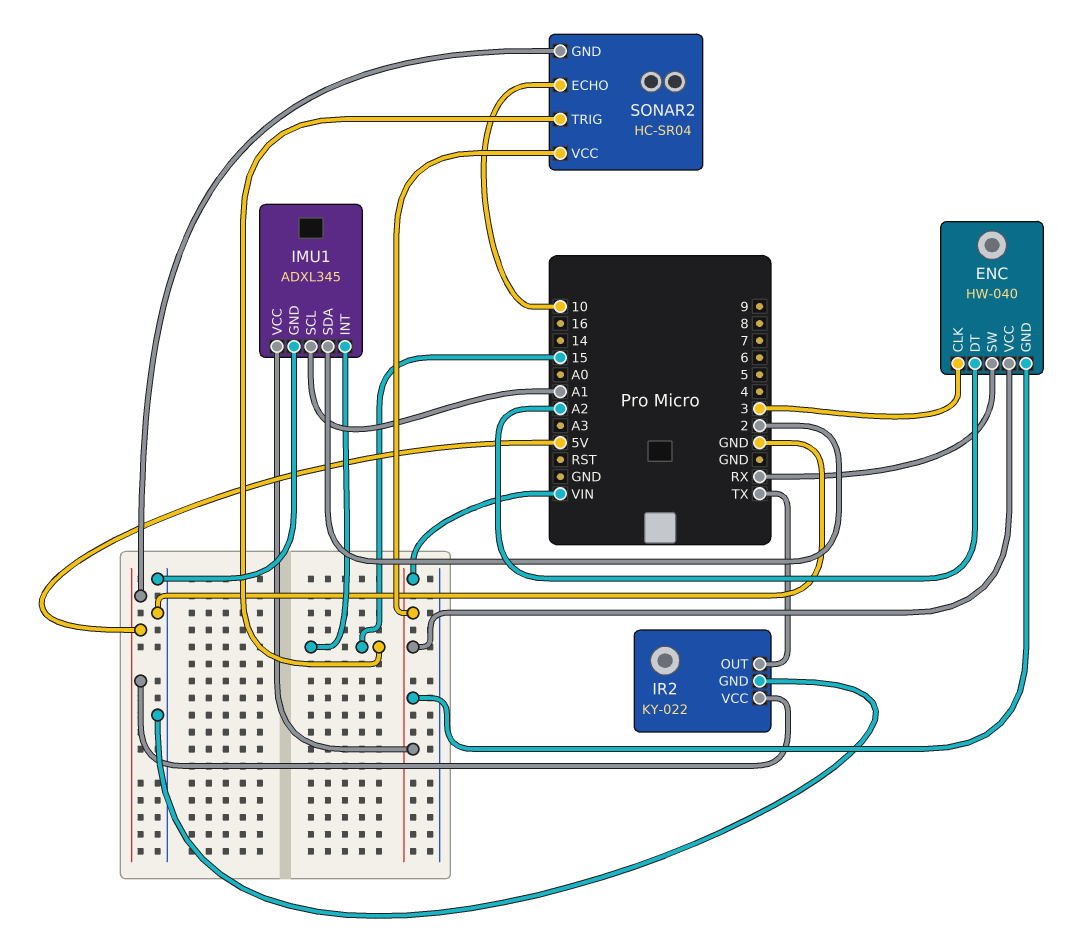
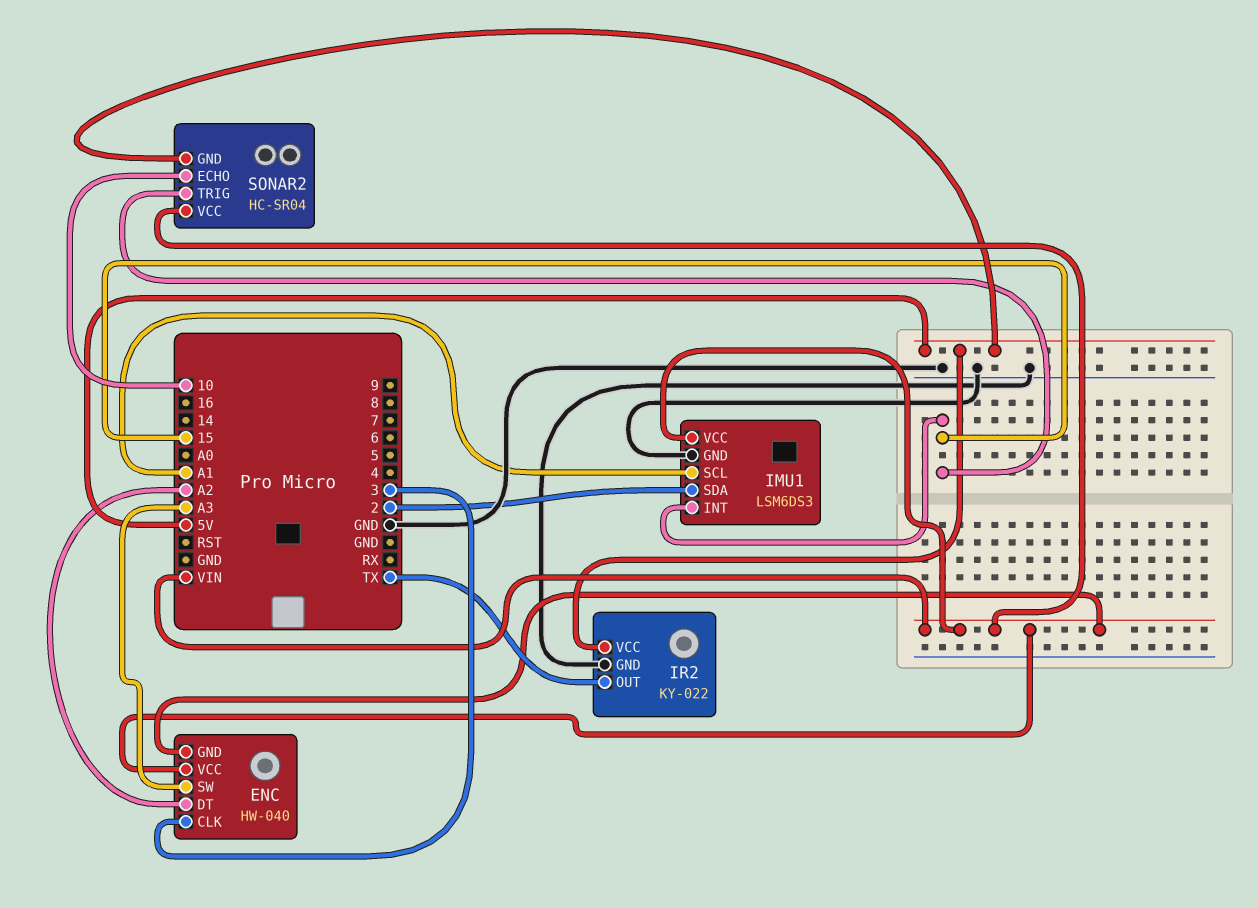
ENC pin SW: RX -> A3
IMU1: ADXL345 -> LSM6DS3

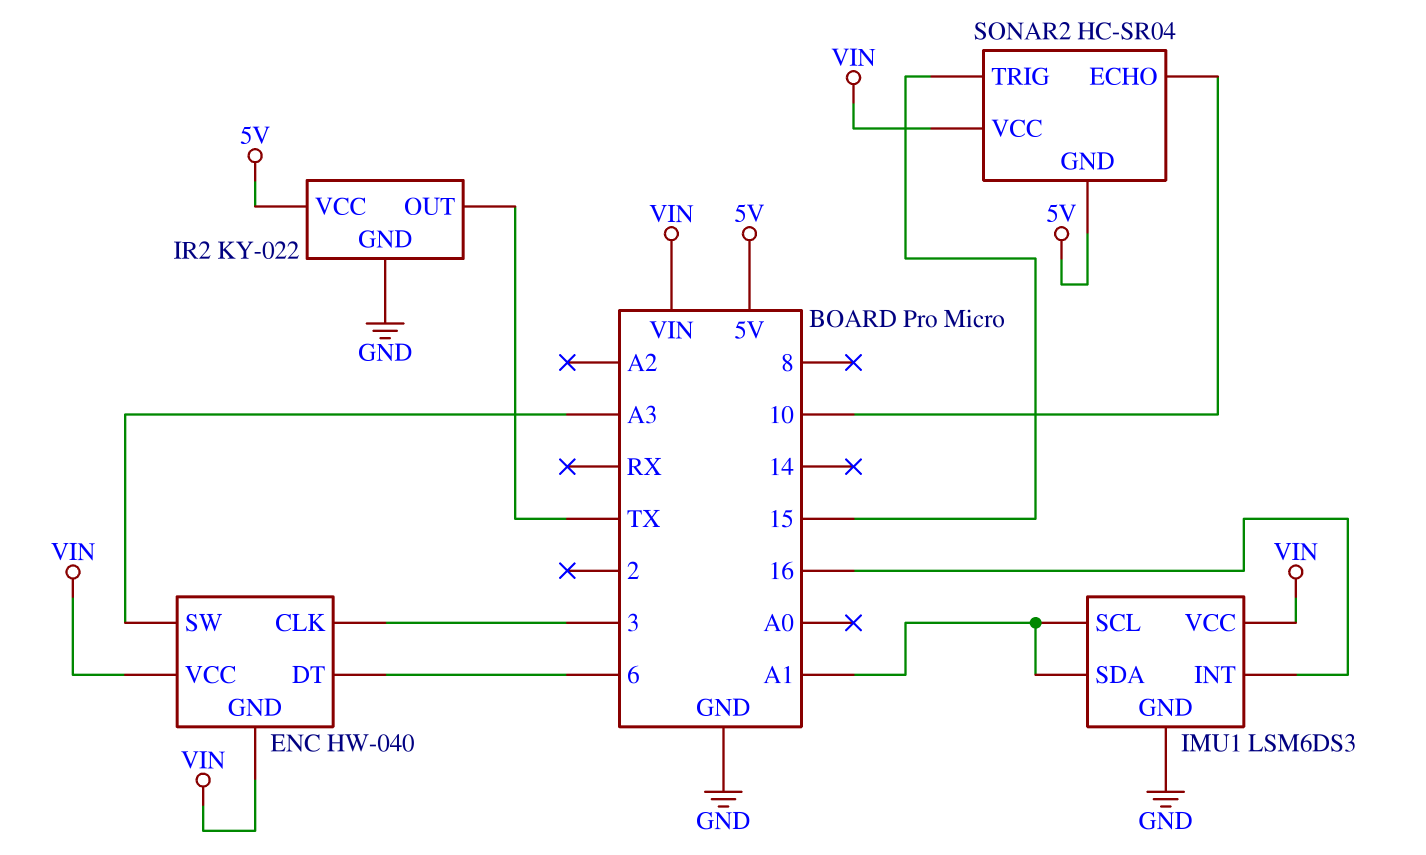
ENC pin DT: A2 -> 6
IMU1 pin INT: 15 -> 16
IMU1 pin SDA: 2 -> A1

